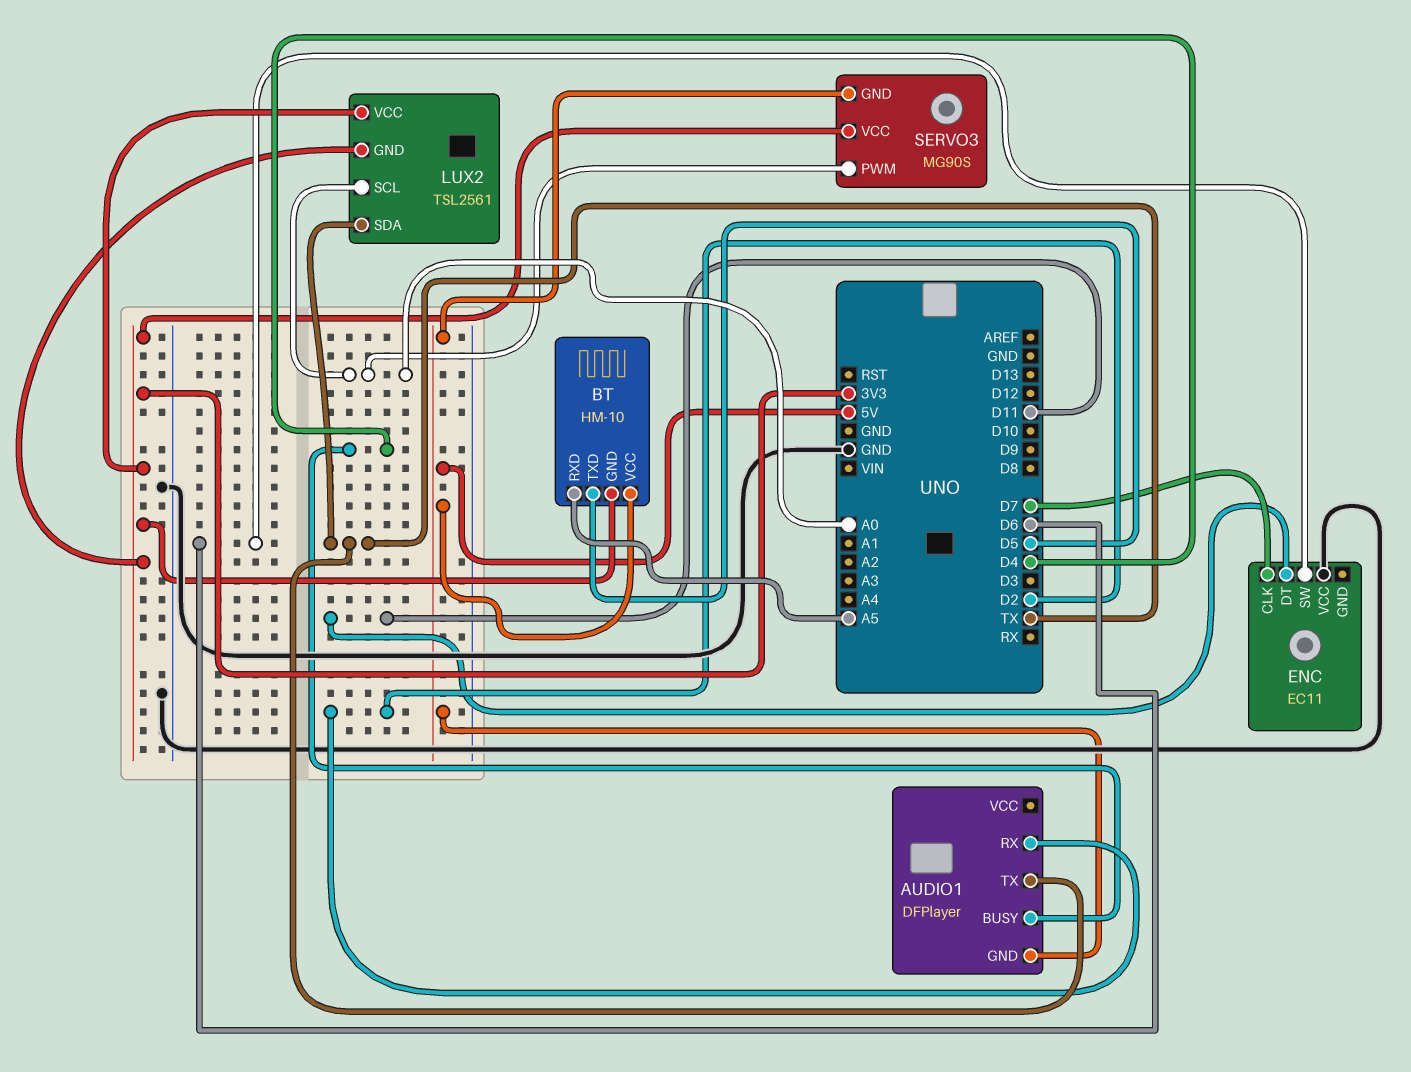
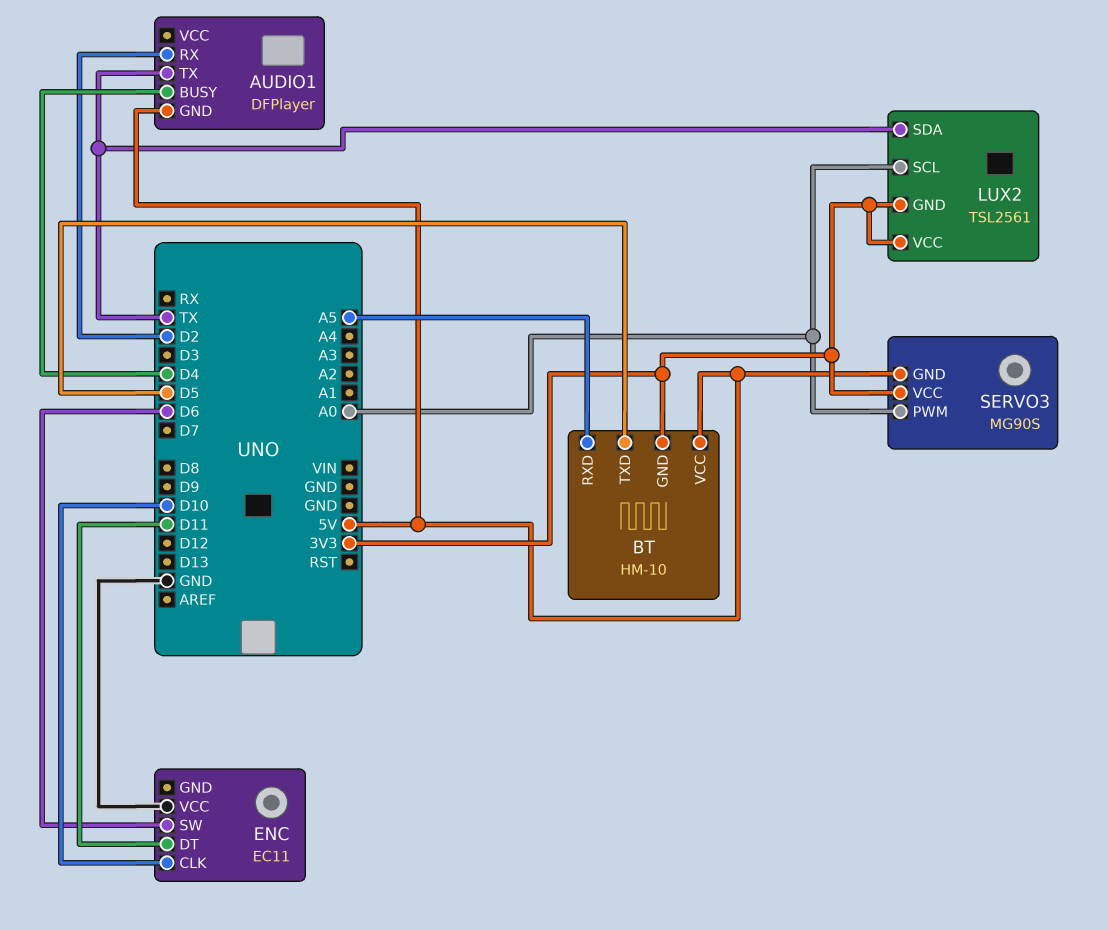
ENC pin CLK: D7 -> D10

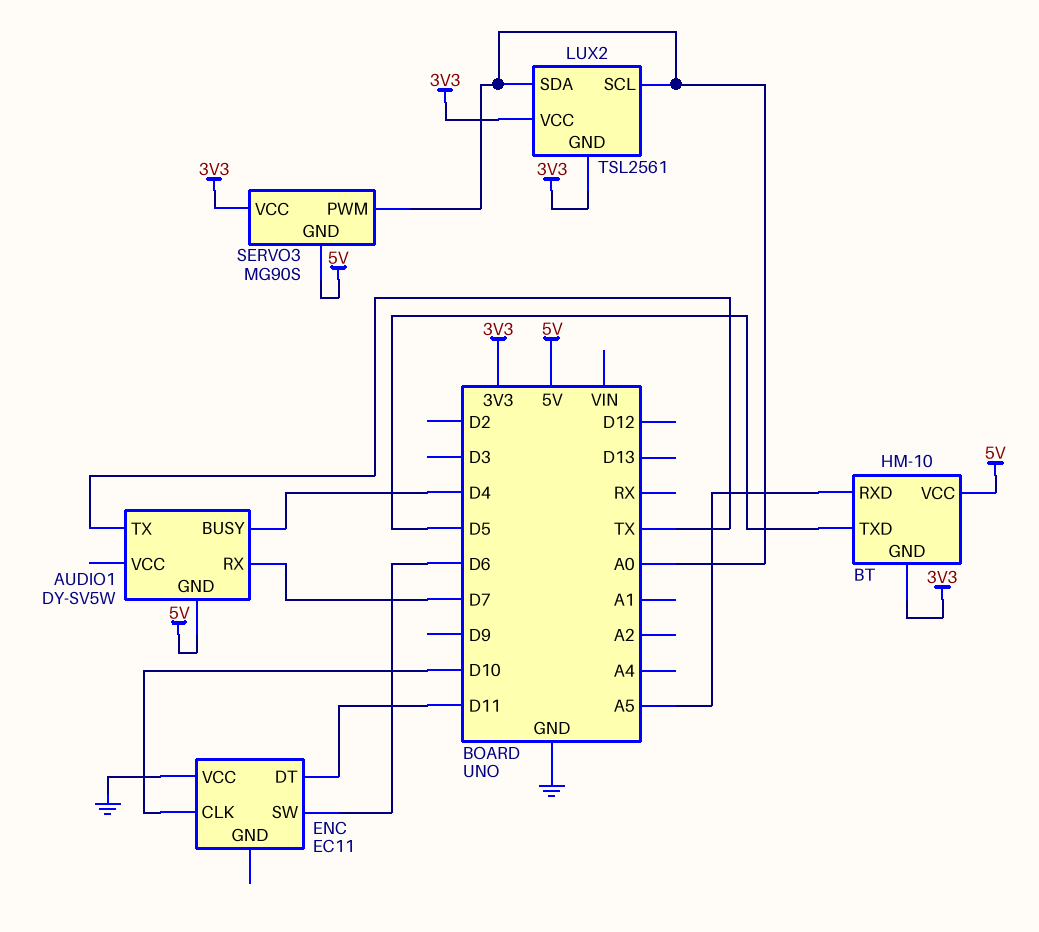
AUDIO1: DFPlayer -> DY-SV5W
AUDIO1 pin RX: D2 -> D7
LUX2 pin SDA: TX -> A0

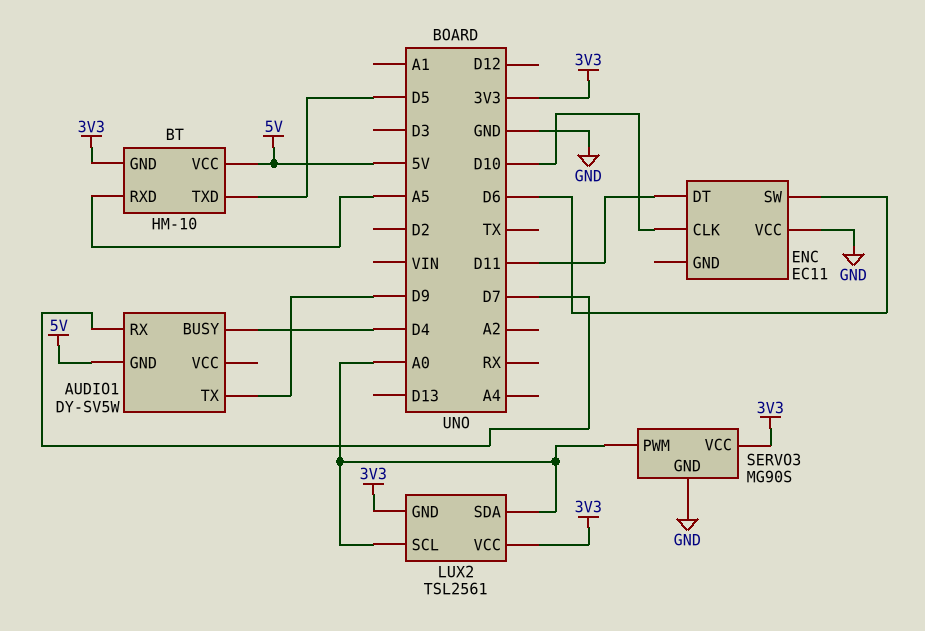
AUDIO1 pin TX: TX -> D9
SERVO3 pin GND: 5V -> GND

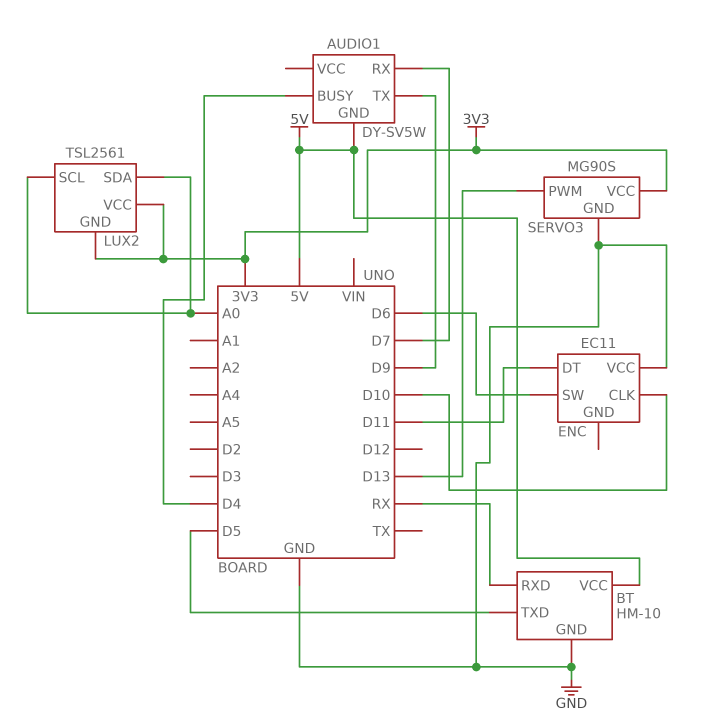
BT pin GND: 3V3 -> GND
BT pin RXD: A5 -> RX
SERVO3 pin PWM: A0 -> D13

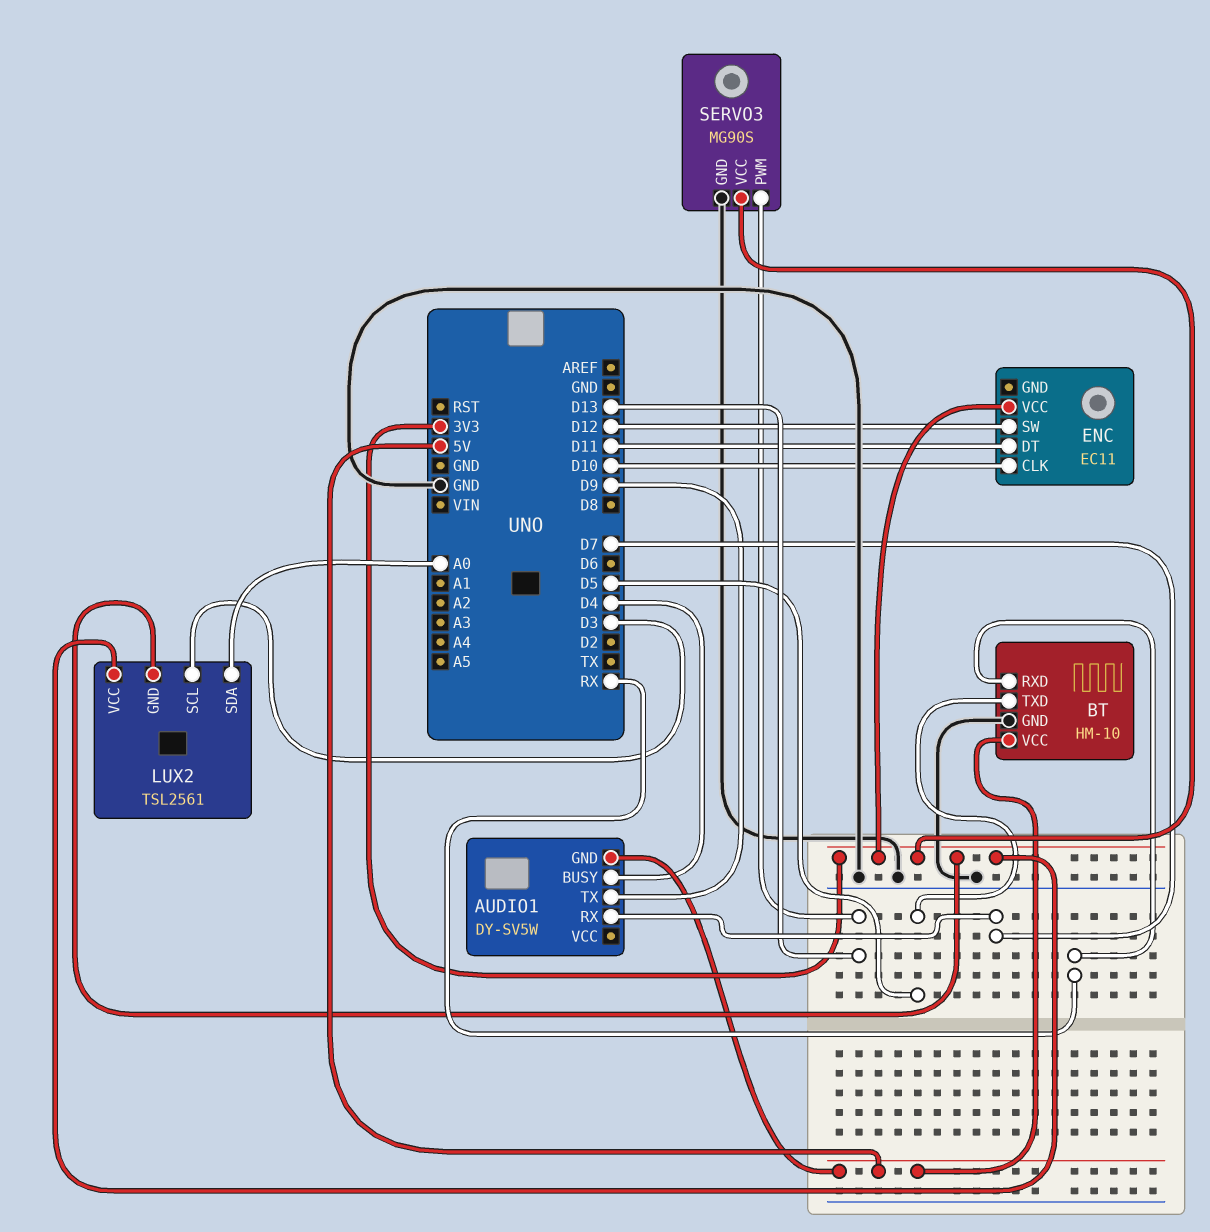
ENC pin SW: D6 -> D12
ENC pin VCC: GND -> 3V3
LUX2 pin SCL: A0 -> D3

